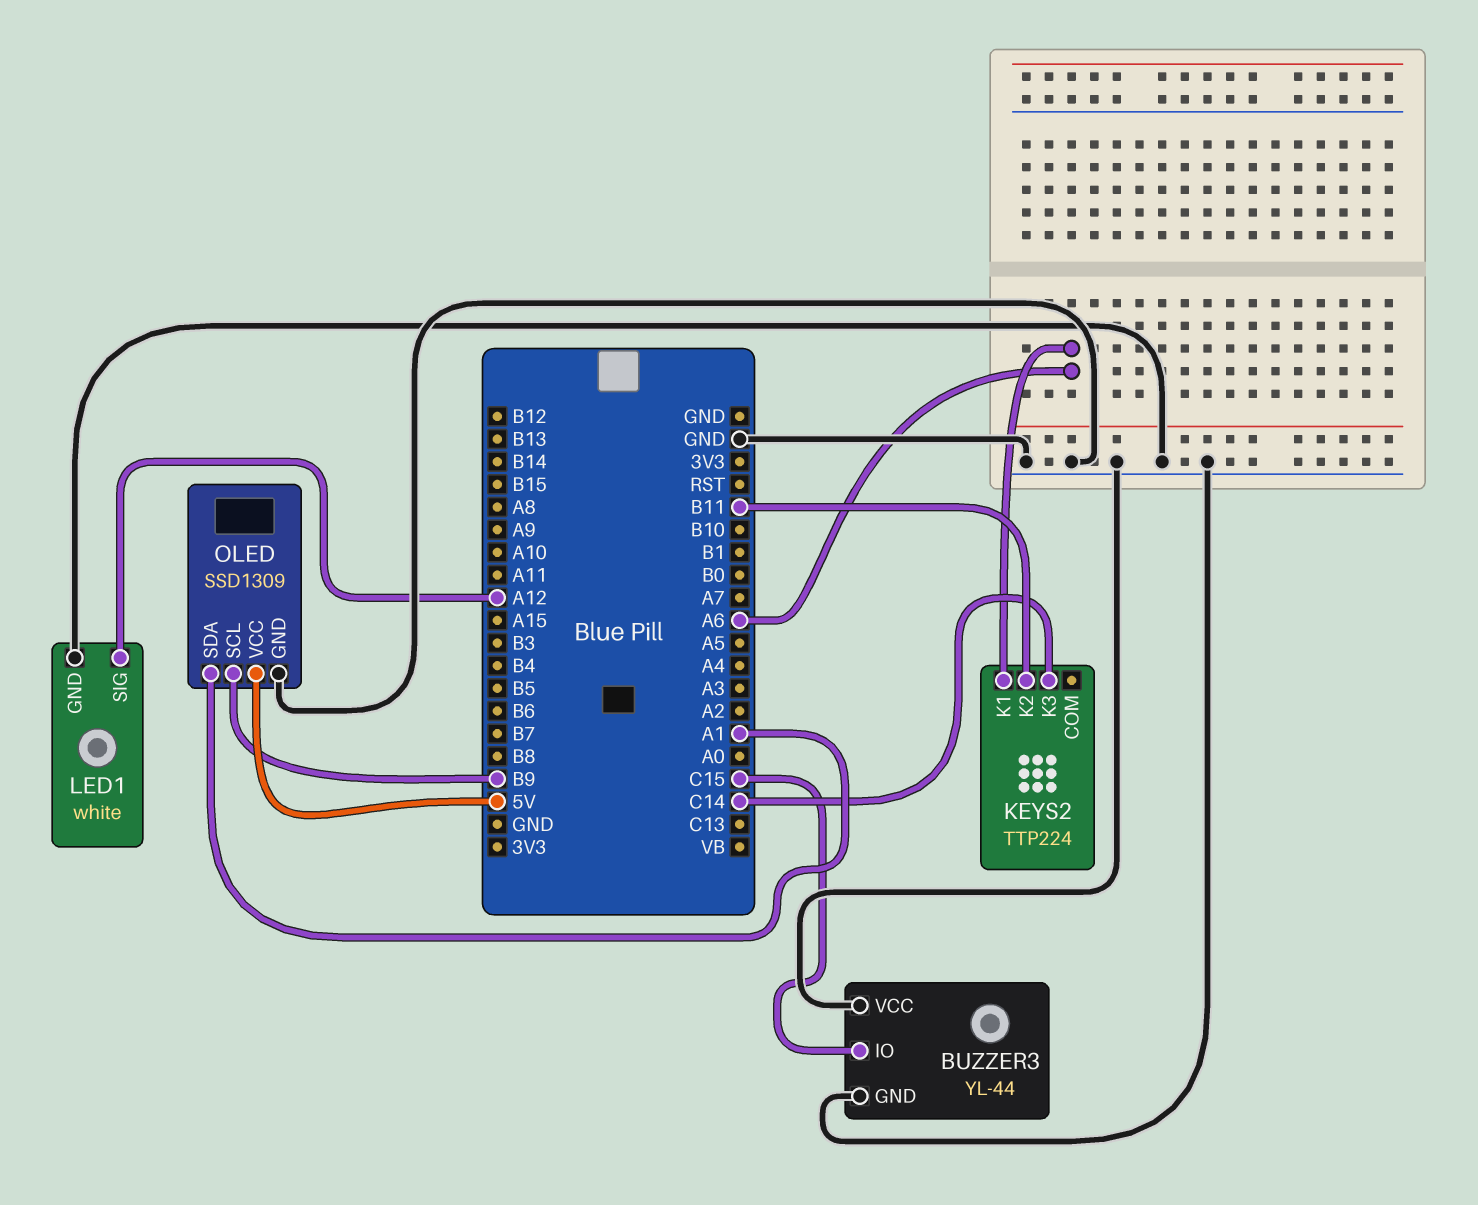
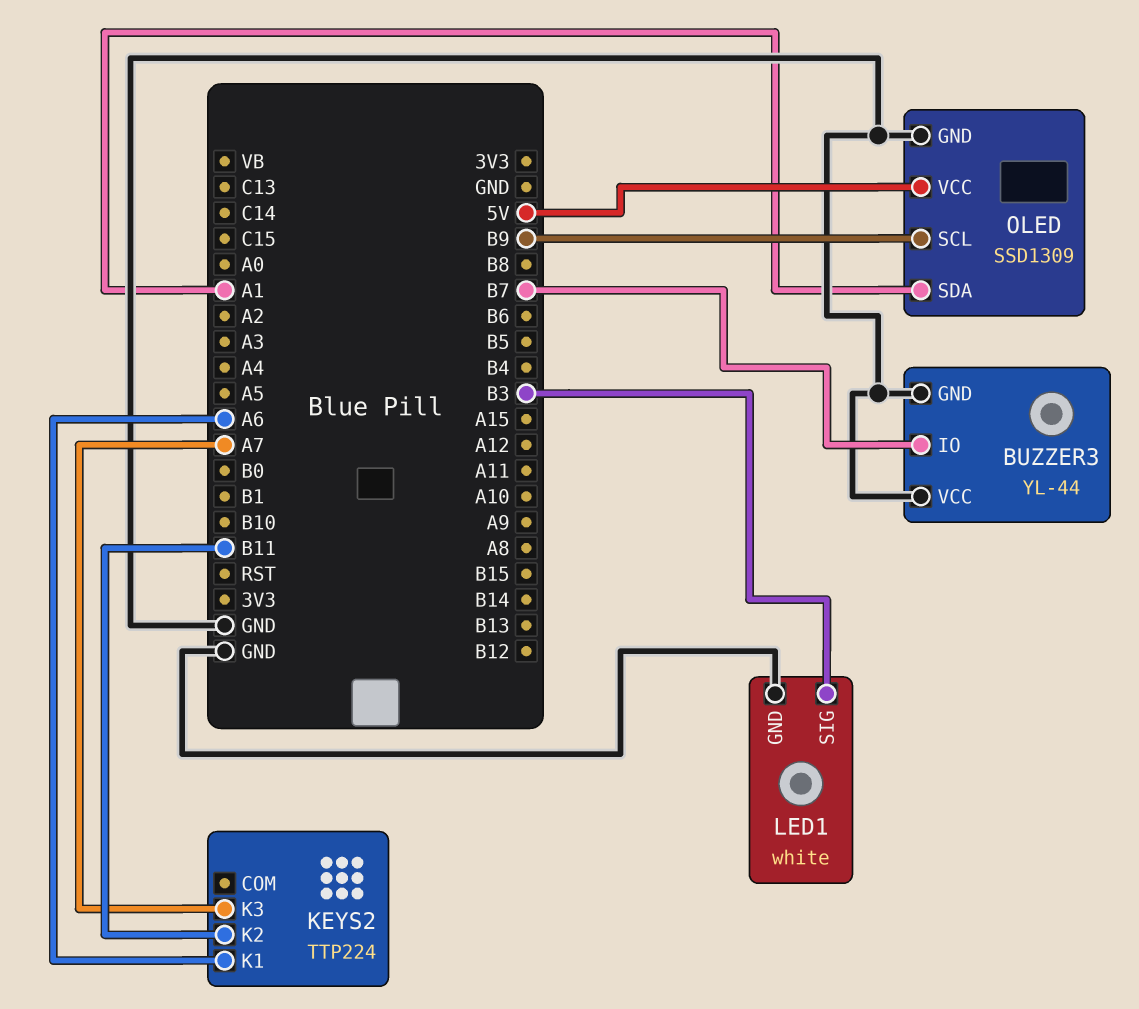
BUZZER3 pin IO: C15 -> B7
KEYS2 pin K3: C14 -> A7
LED1 pin SIG: A12 -> B3

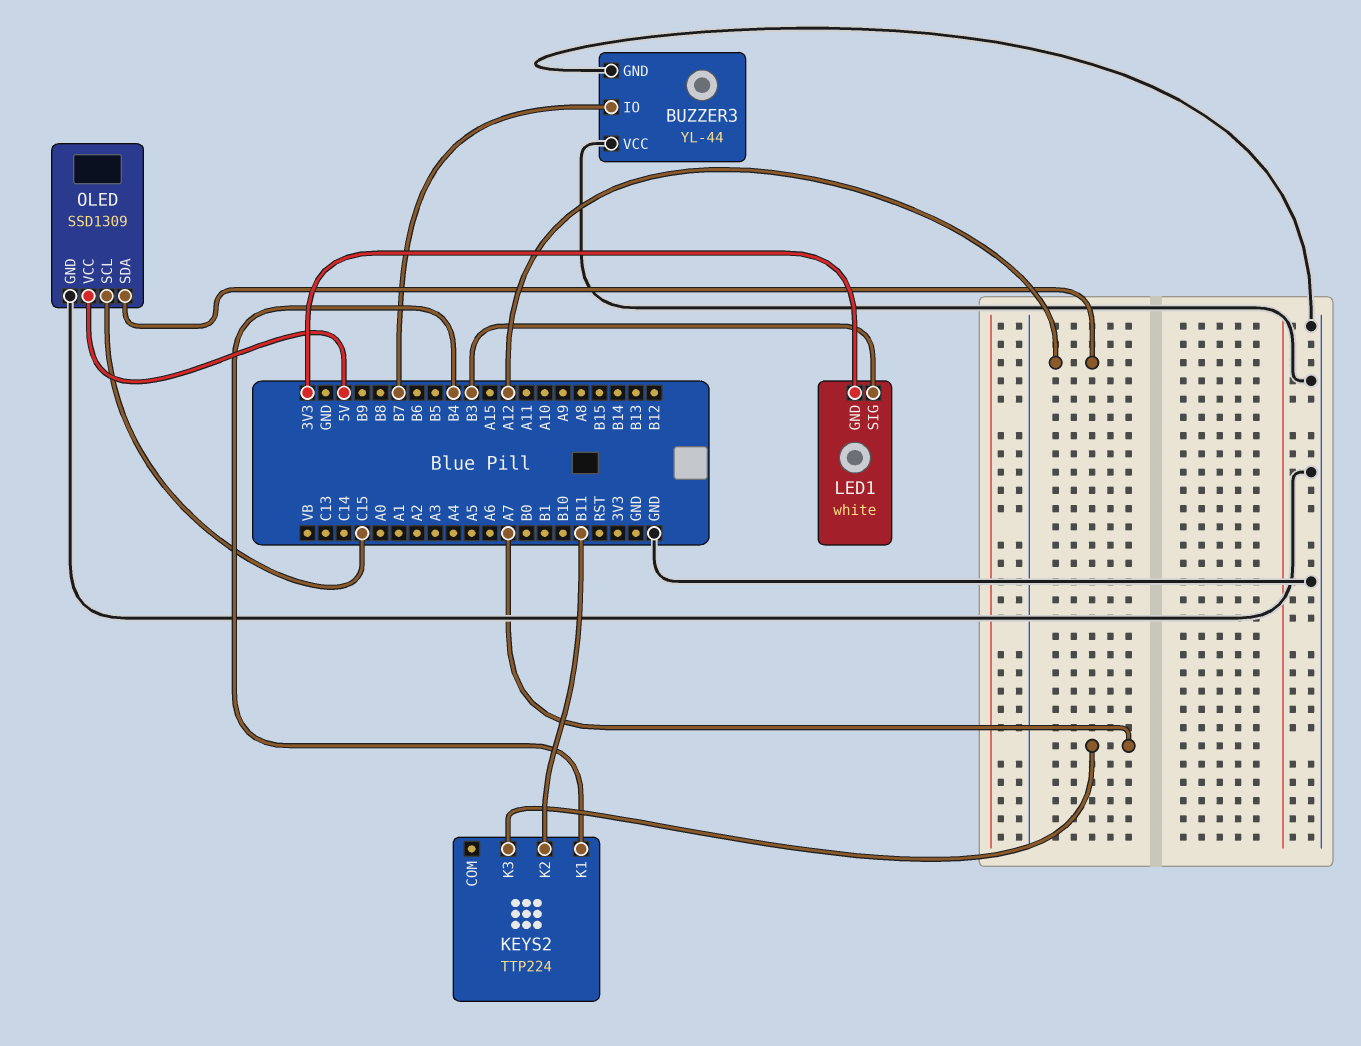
KEYS2 pin K1: A6 -> B4
LED1 pin GND: GND -> 3V3
OLED pin SCL: B9 -> C15
OLED pin SDA: A1 -> A12

